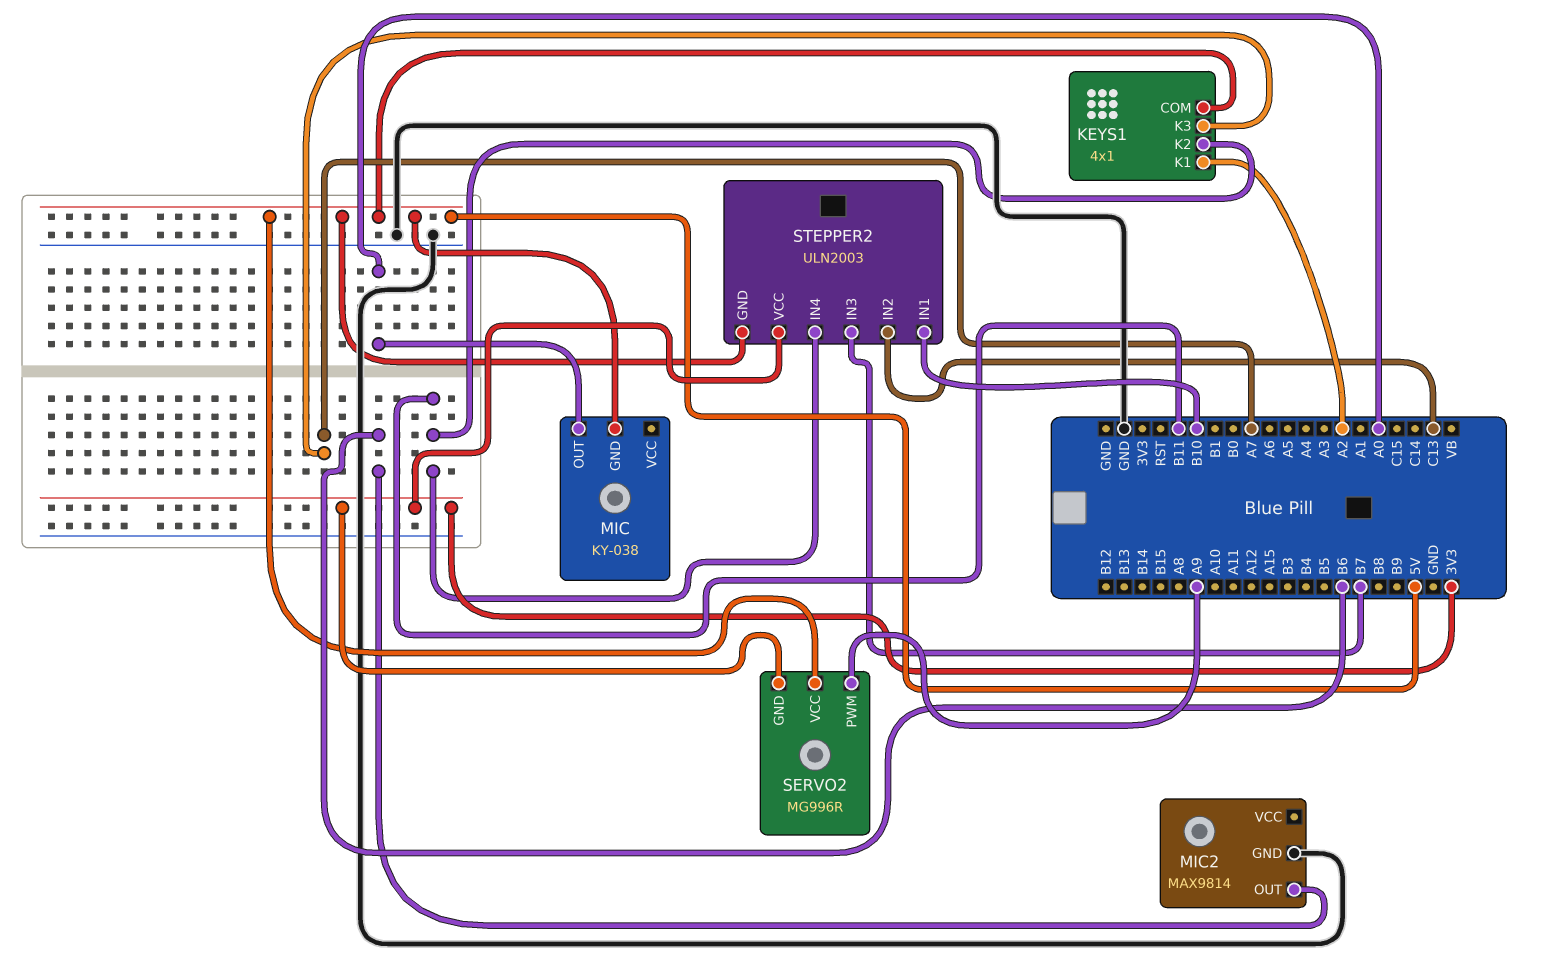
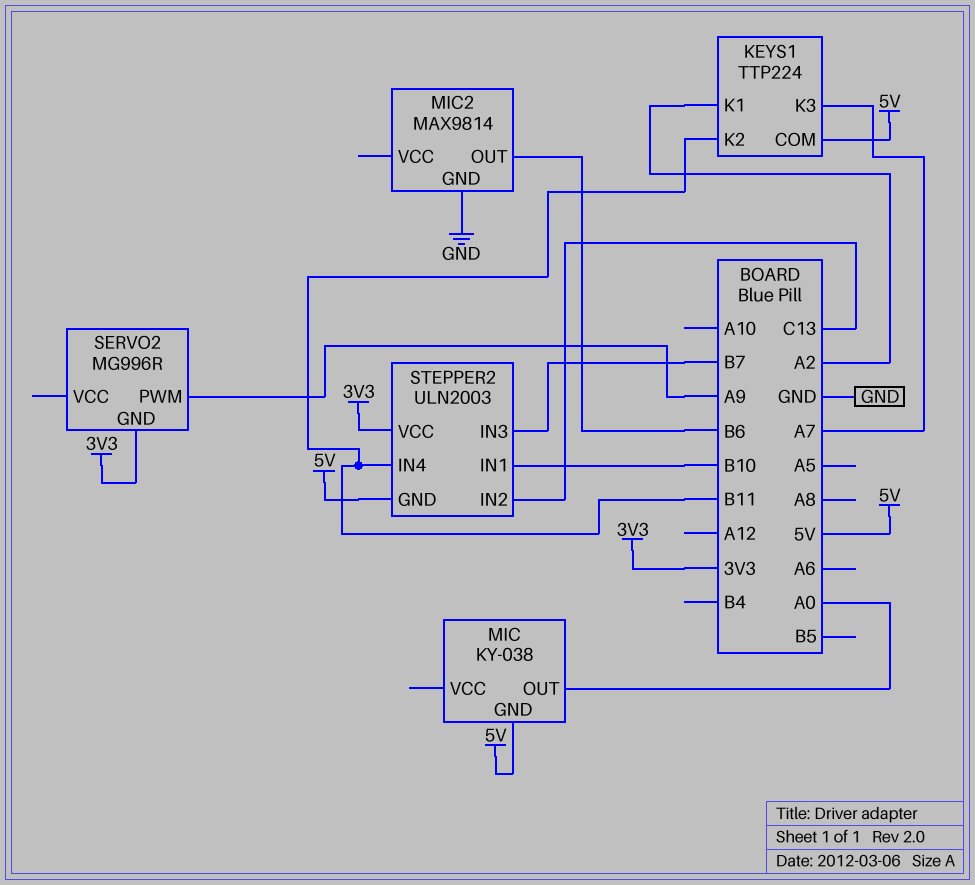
KEYS1: 4x1 -> TTP224
SERVO2 pin VCC: 5V -> none

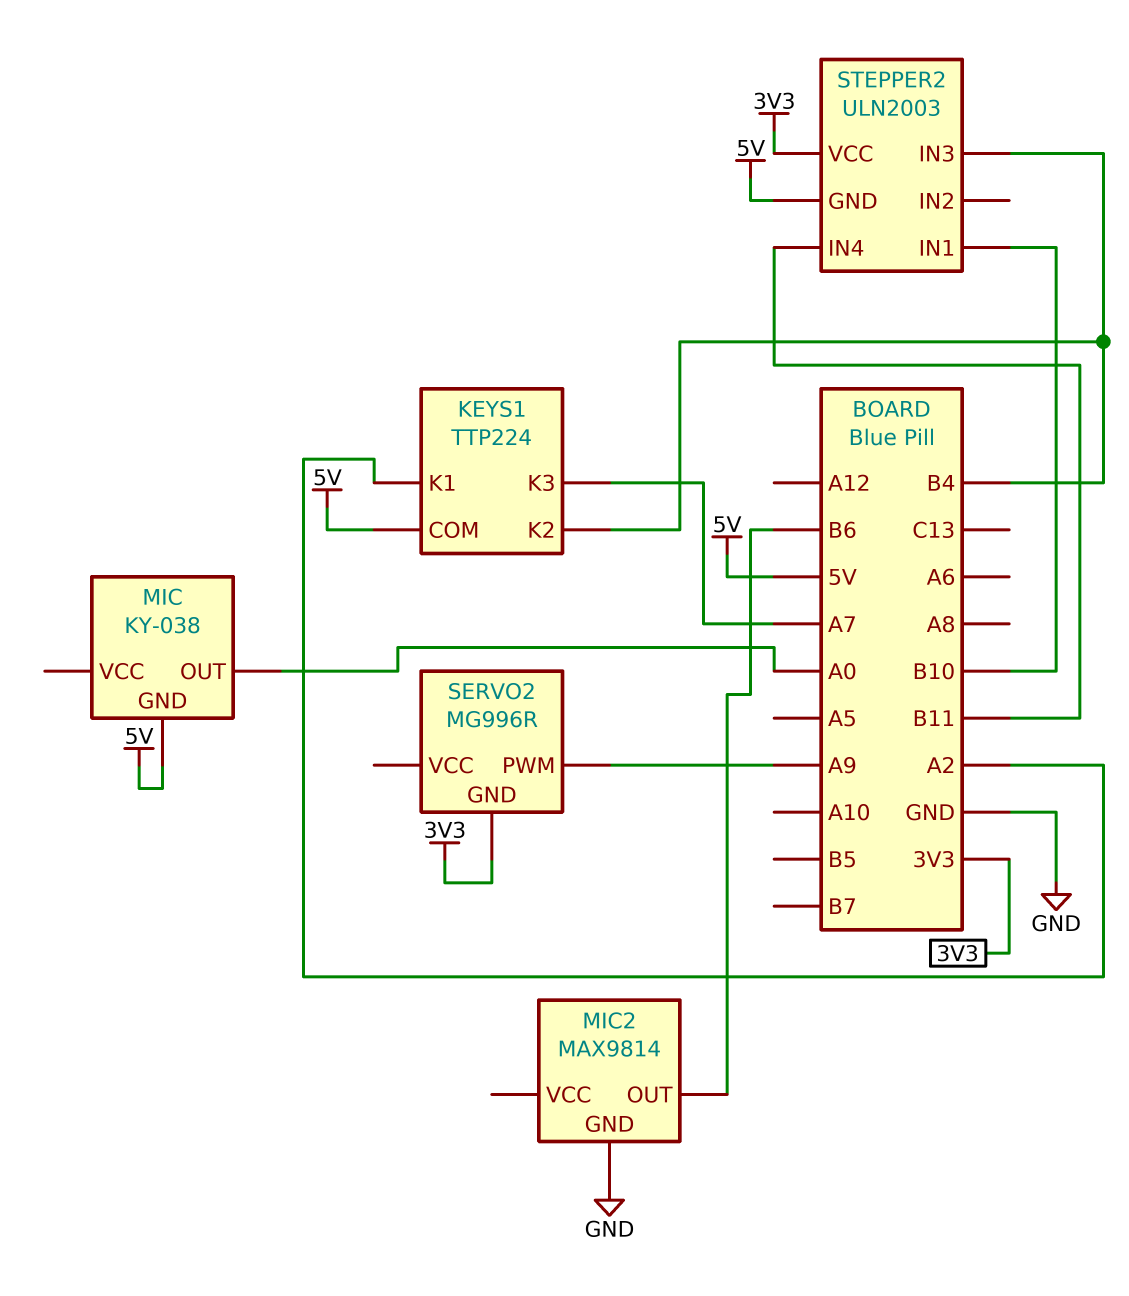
KEYS1 pin K2: B11 -> B4
STEPPER2 pin IN2: C13 -> none
STEPPER2 pin IN3: B7 -> B4

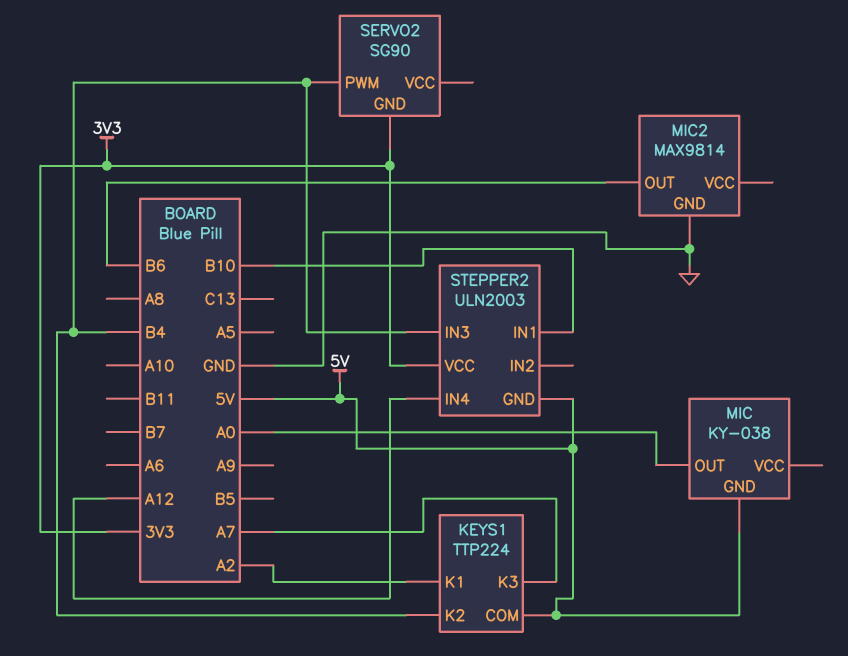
SERVO2: MG996R -> SG90
SERVO2 pin PWM: A9 -> B4
STEPPER2 pin IN4: B11 -> A12

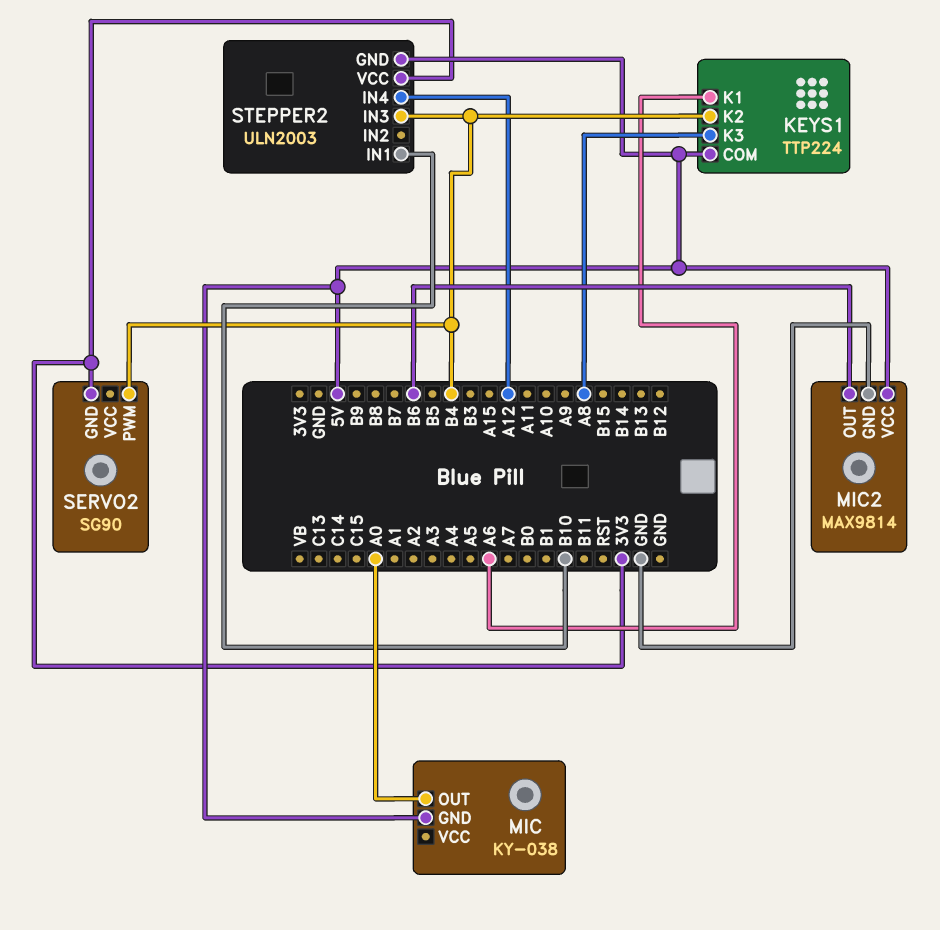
KEYS1 pin K1: A2 -> A6
KEYS1 pin K3: A7 -> A8
MIC2 pin VCC: none -> 5V

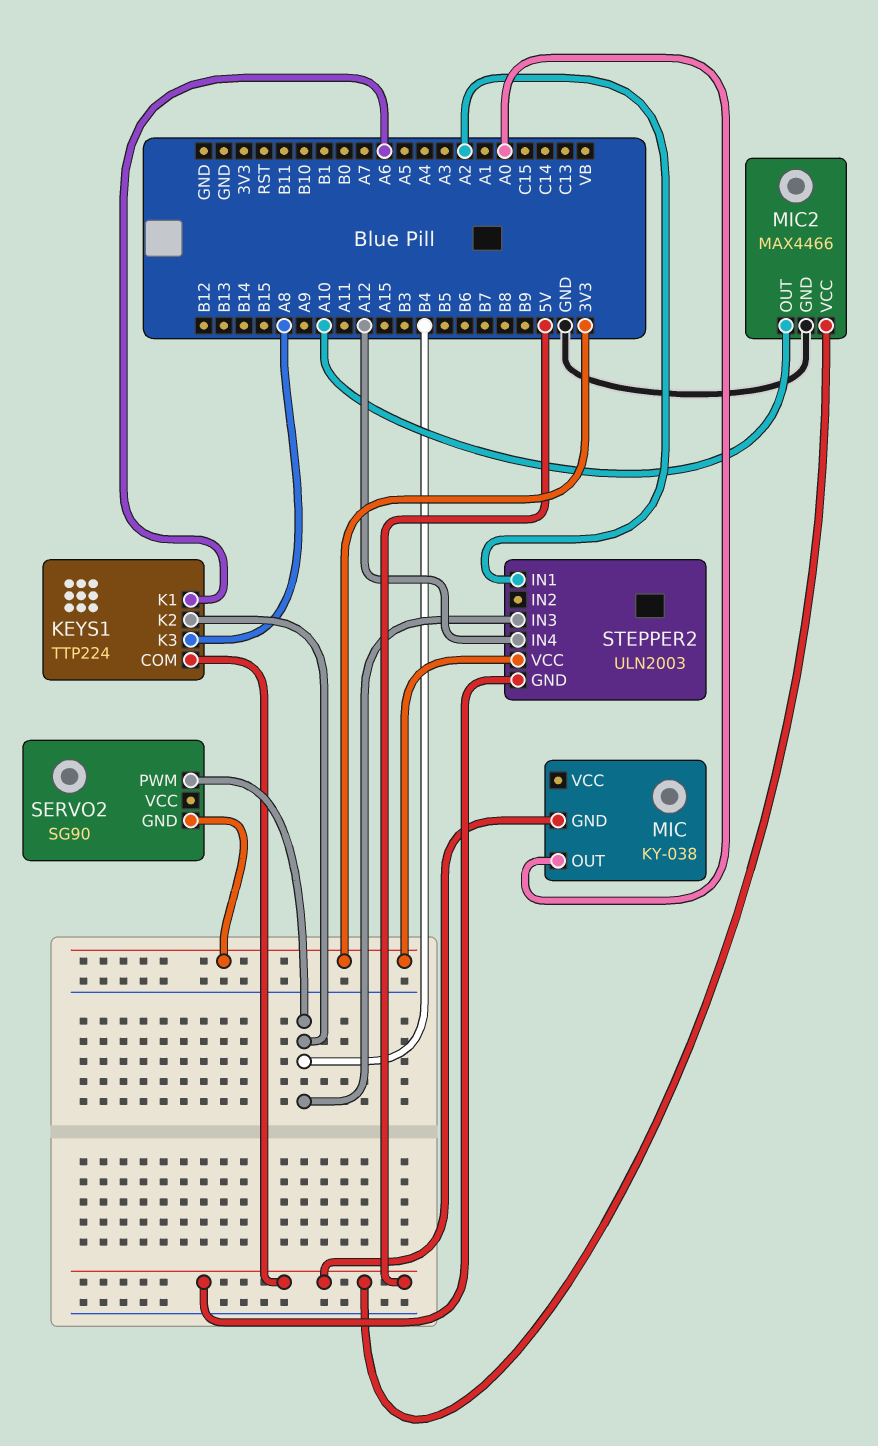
MIC2: MAX9814 -> MAX4466
MIC2 pin OUT: B6 -> A10
STEPPER2 pin IN1: B10 -> A2

